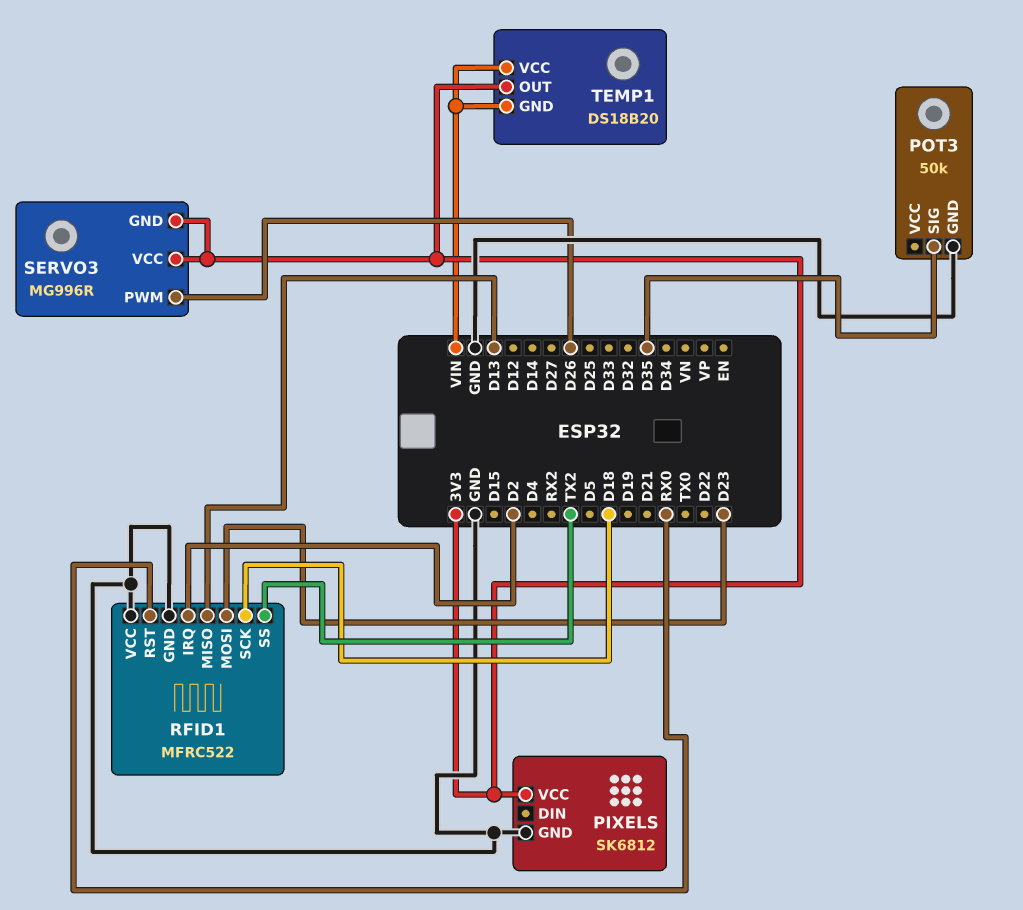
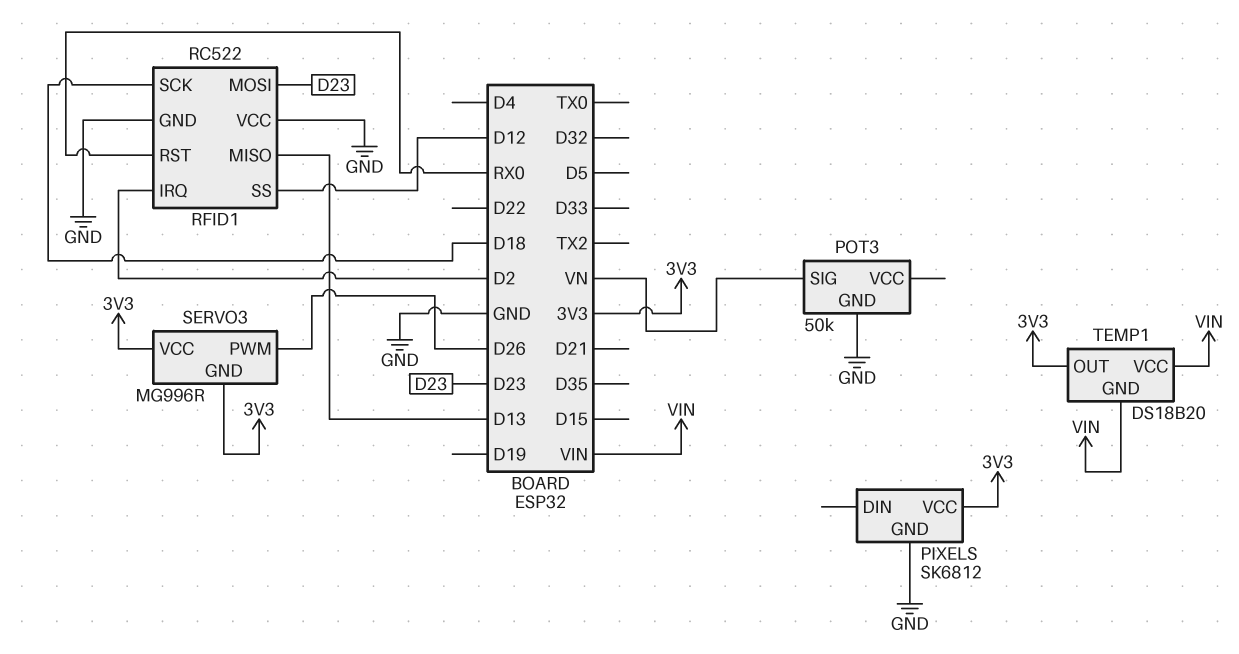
POT3 pin SIG: D35 -> VN
RFID1: MFRC522 -> RC522
RFID1 pin SS: TX2 -> D12

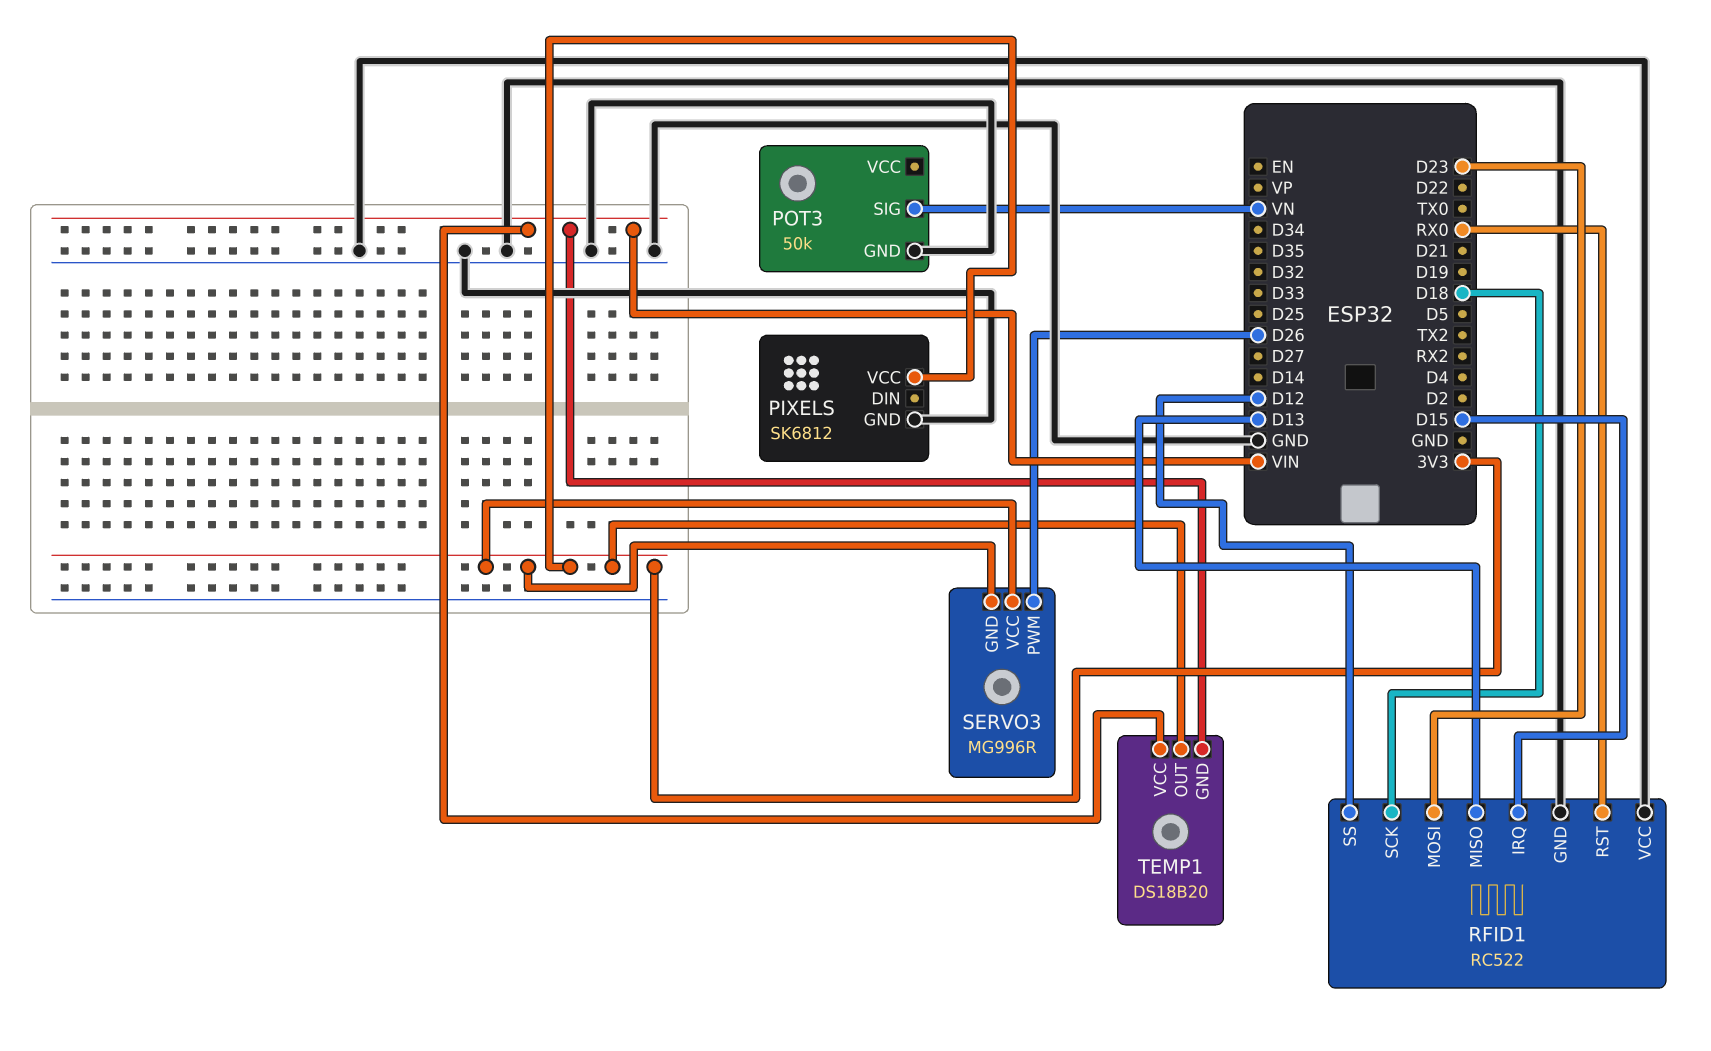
RFID1 pin IRQ: D2 -> D15

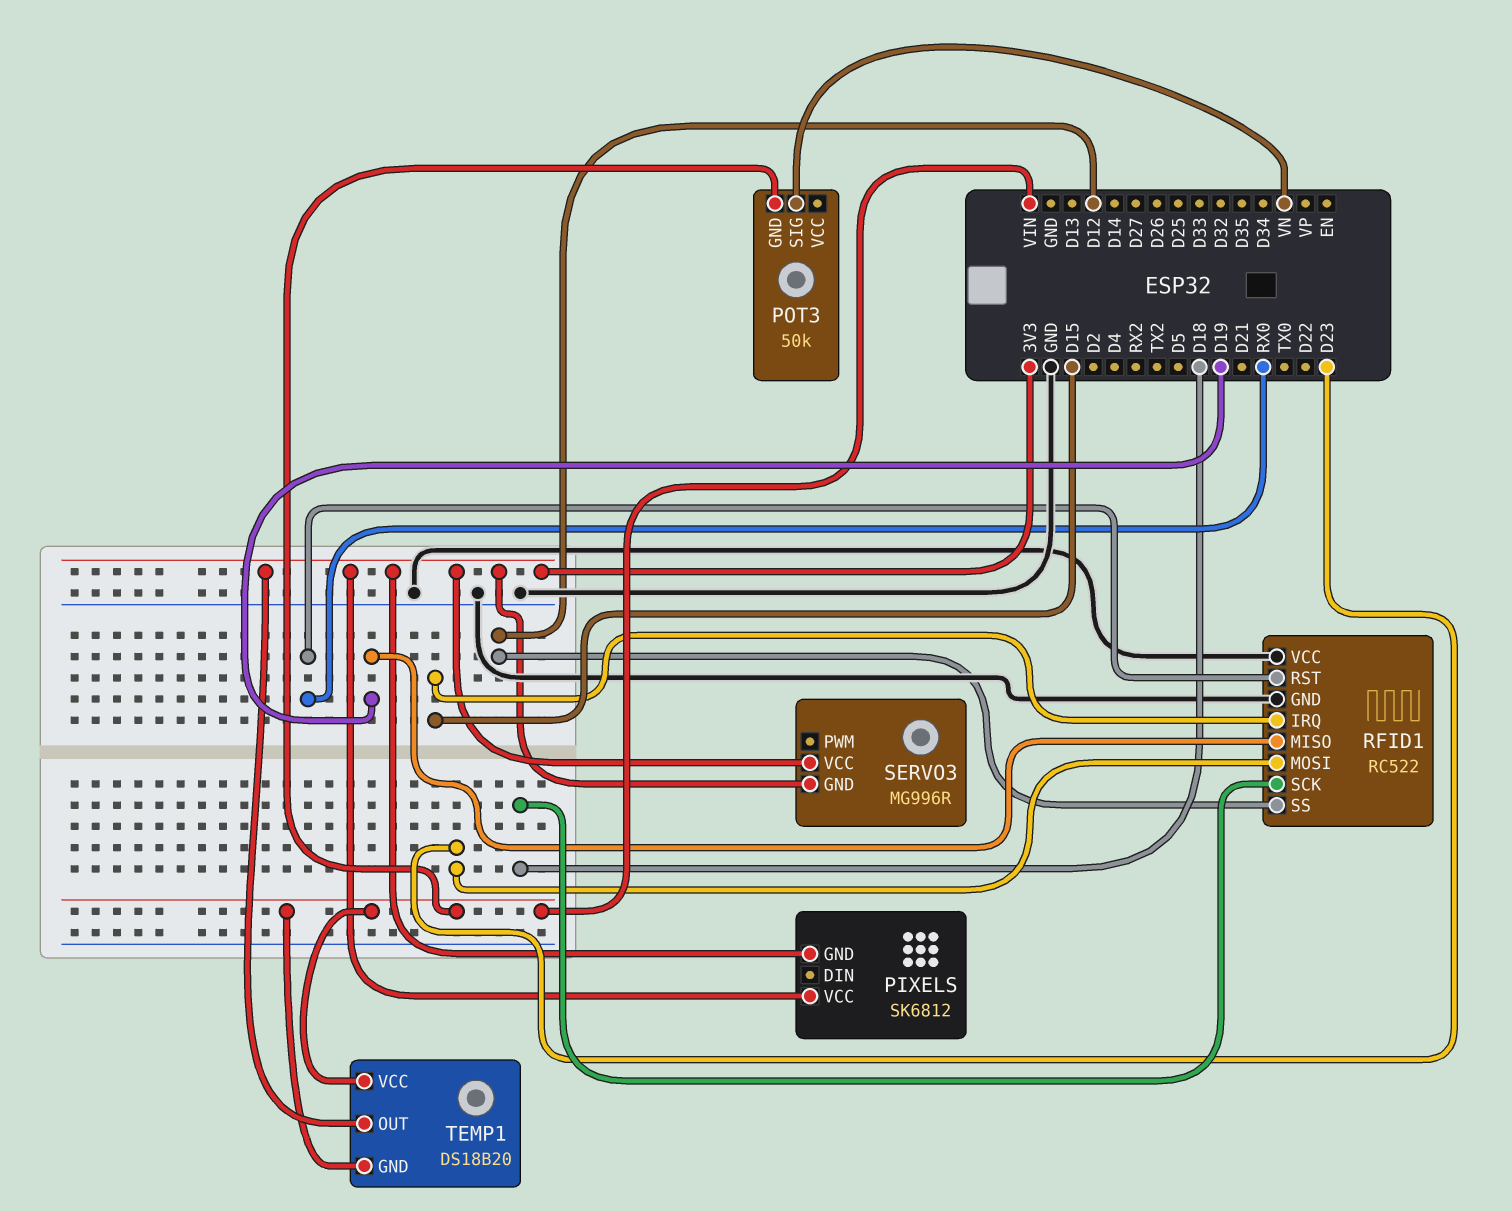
PIXELS pin GND: GND -> 3V3
POT3 pin GND: GND -> VIN
RFID1 pin MISO: D13 -> D19
SERVO3 pin PWM: D26 -> none

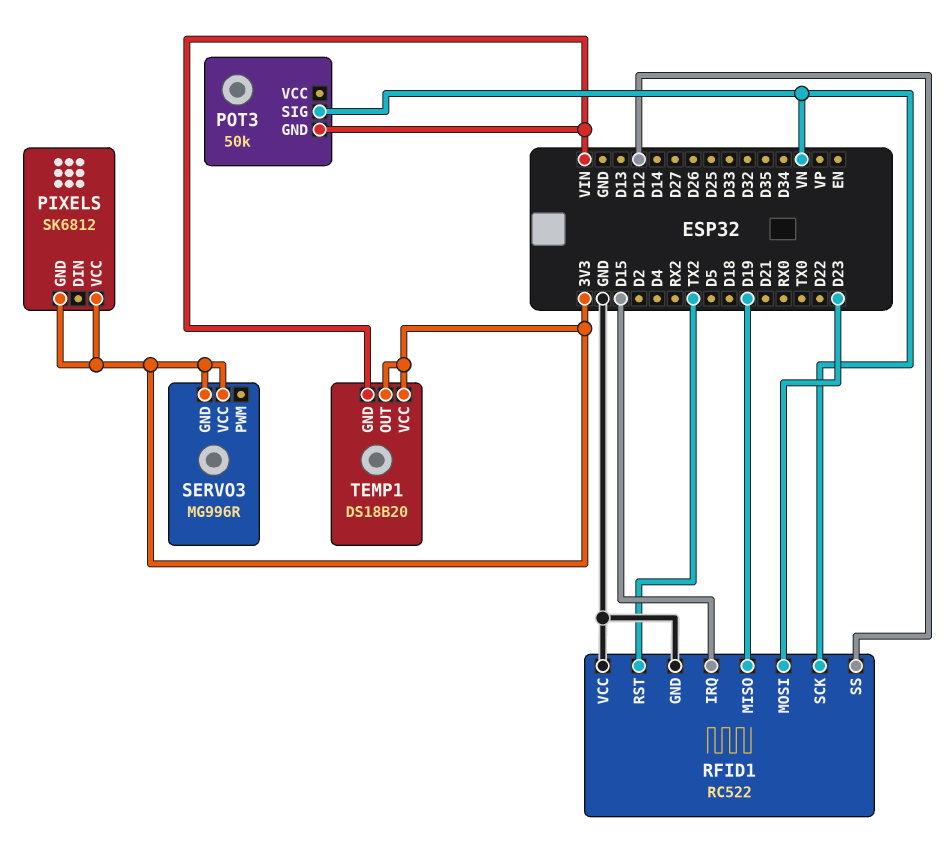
RFID1 pin RST: RX0 -> TX2
RFID1 pin SCK: D18 -> VN
TEMP1 pin VCC: VIN -> 3V3

